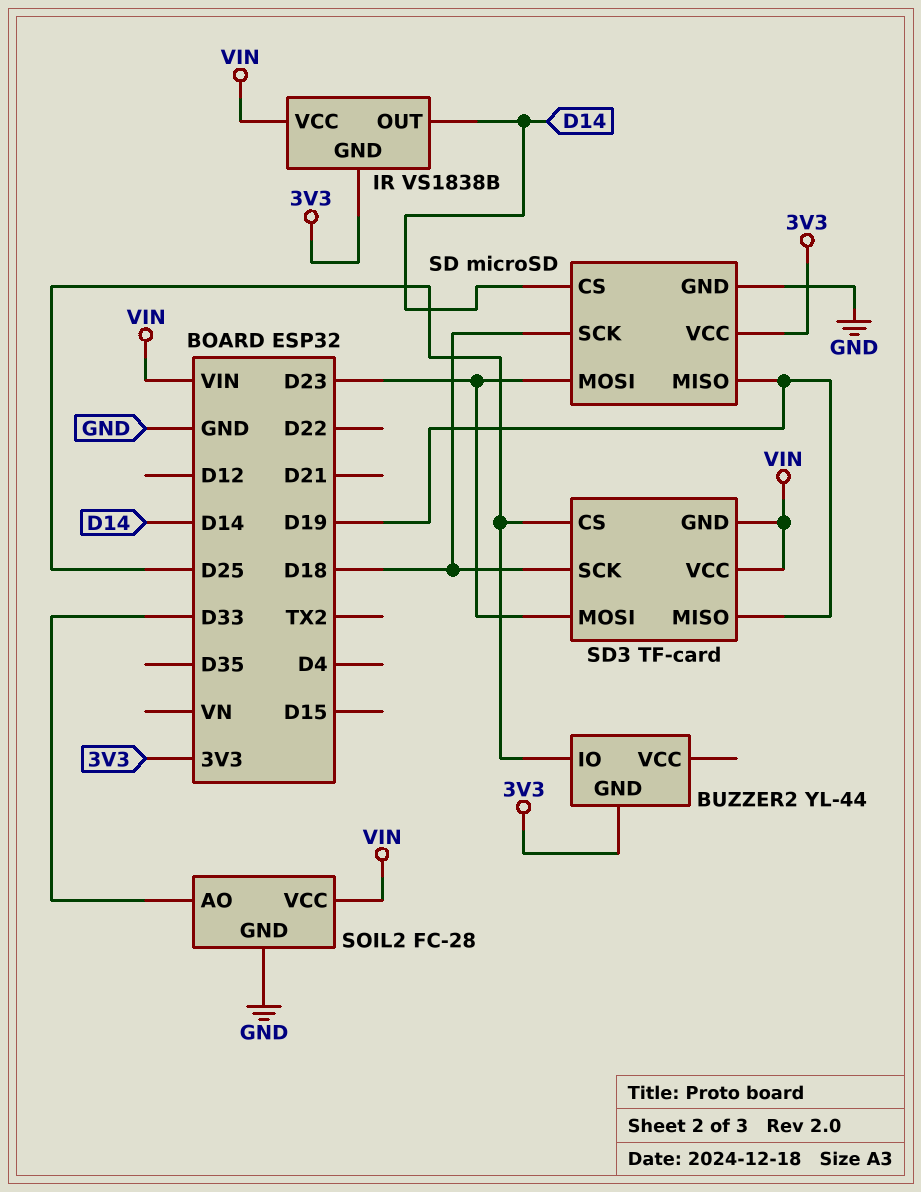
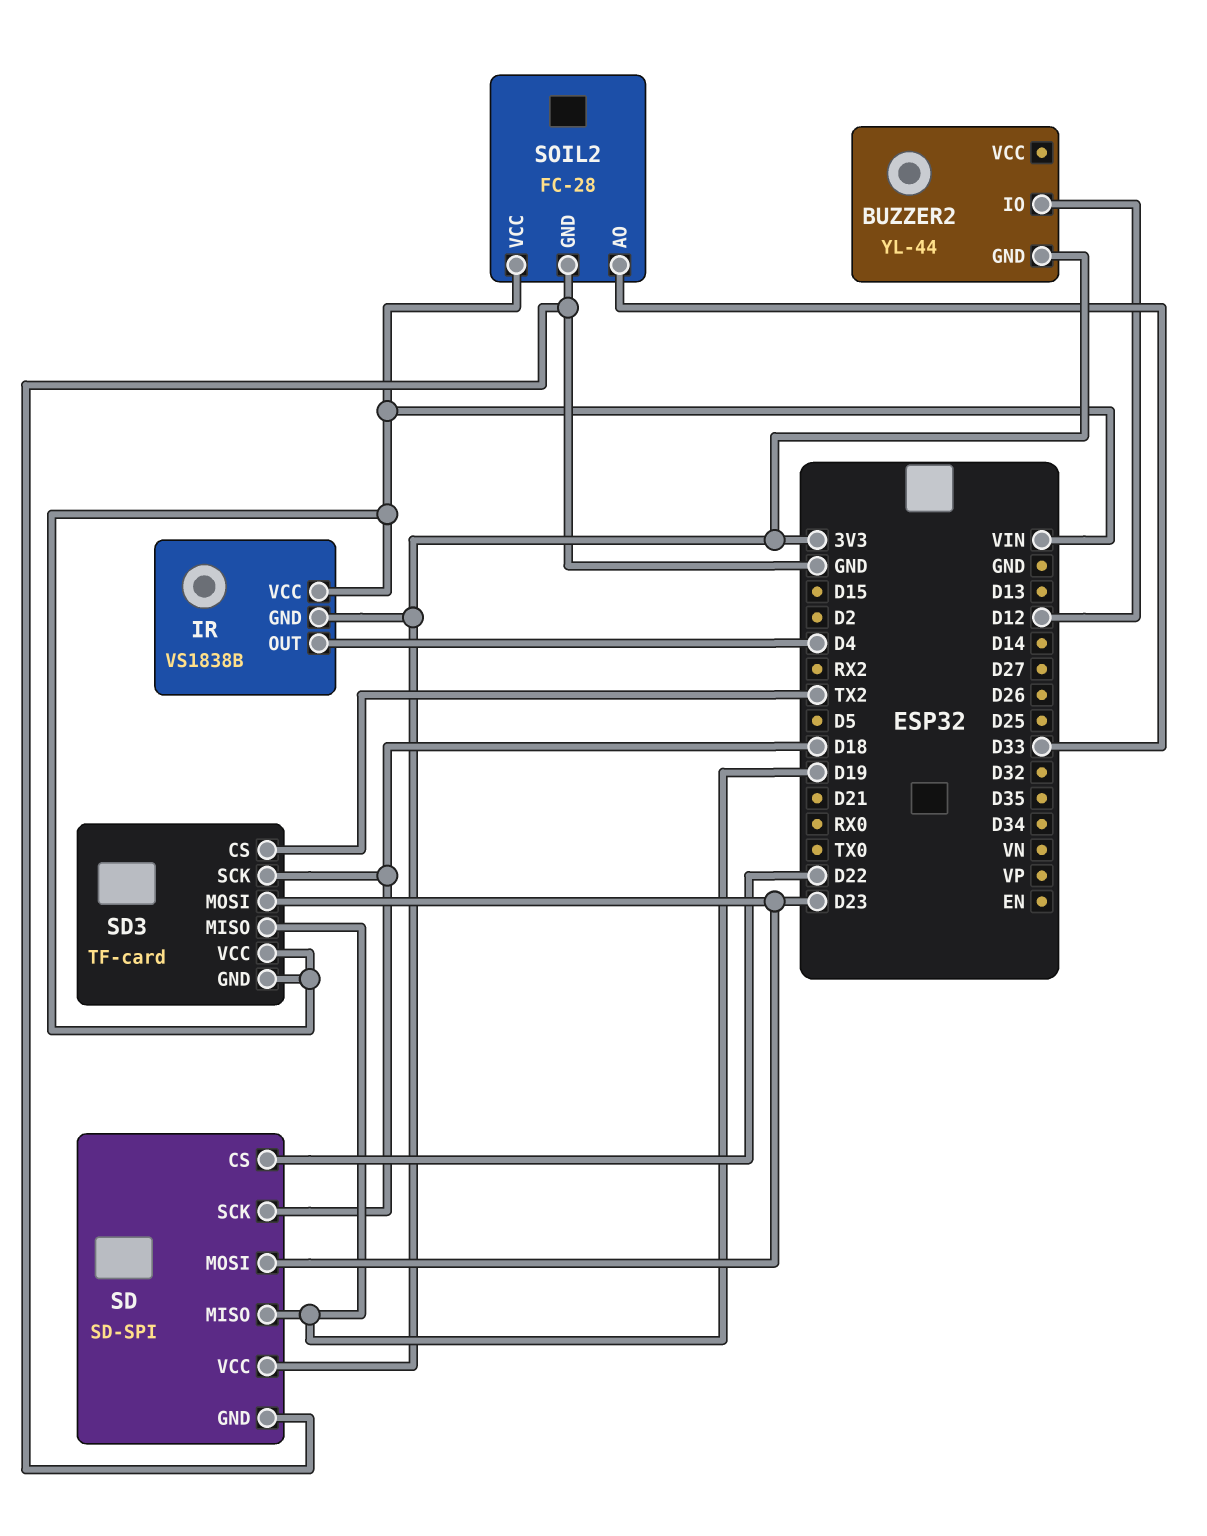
BUZZER2 pin IO: D25 -> D12
IR pin OUT: D14 -> D4
SD: microSD -> SD-SPI
SD pin CS: D14 -> D22
SD3 pin CS: D25 -> TX2

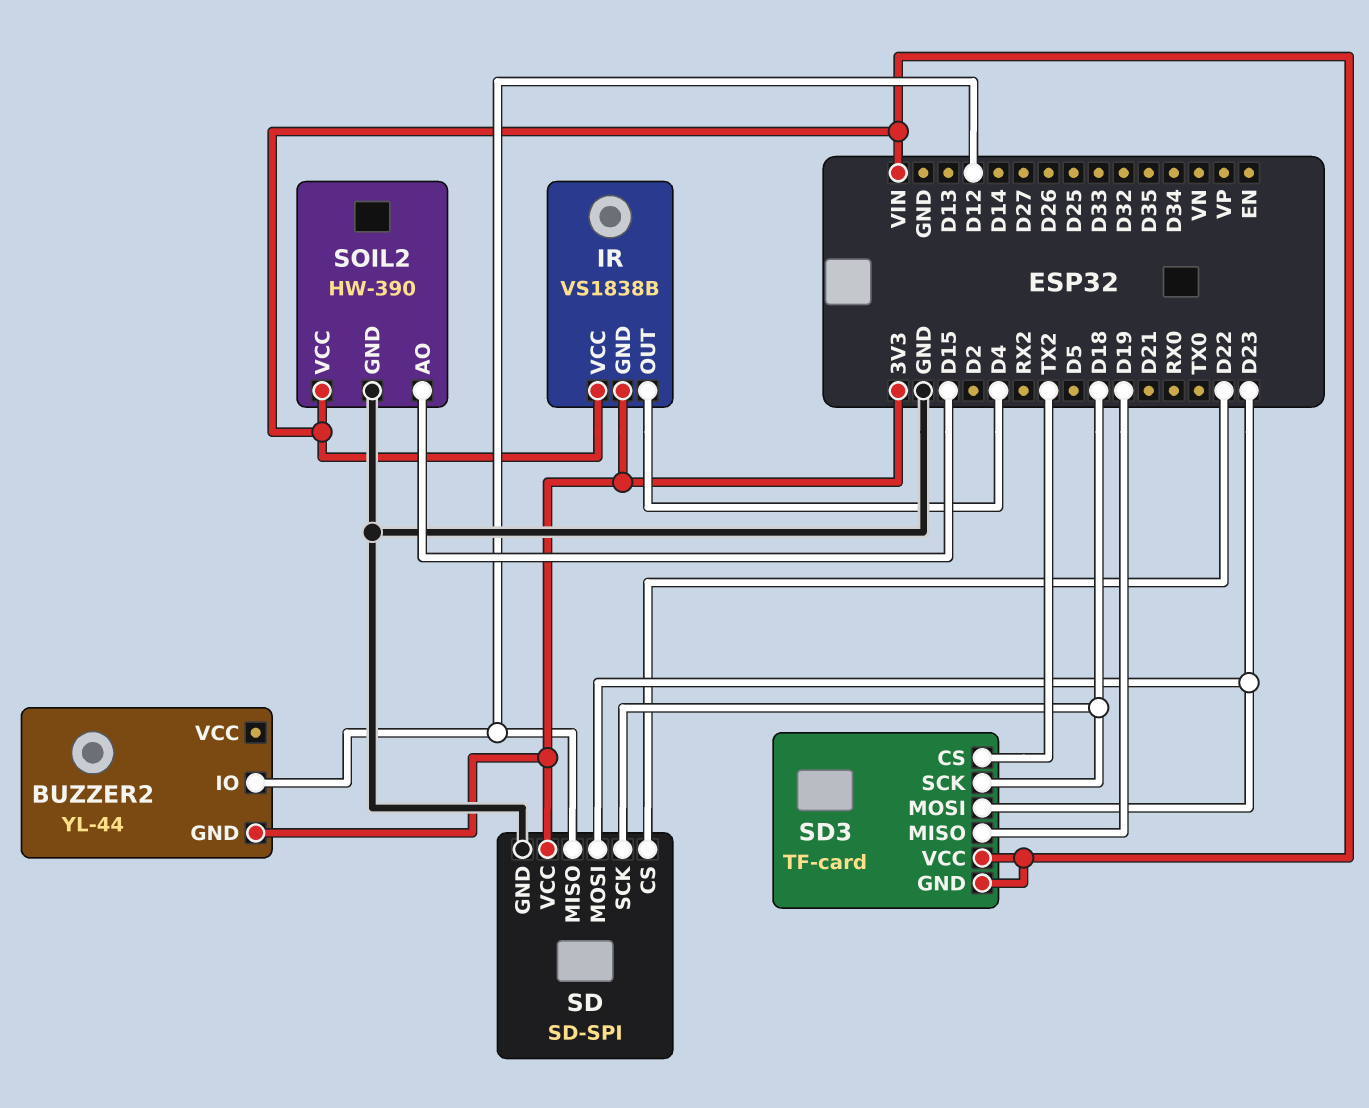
SD pin MISO: D19 -> D12
SOIL2: FC-28 -> HW-390
SOIL2 pin AO: D33 -> D15

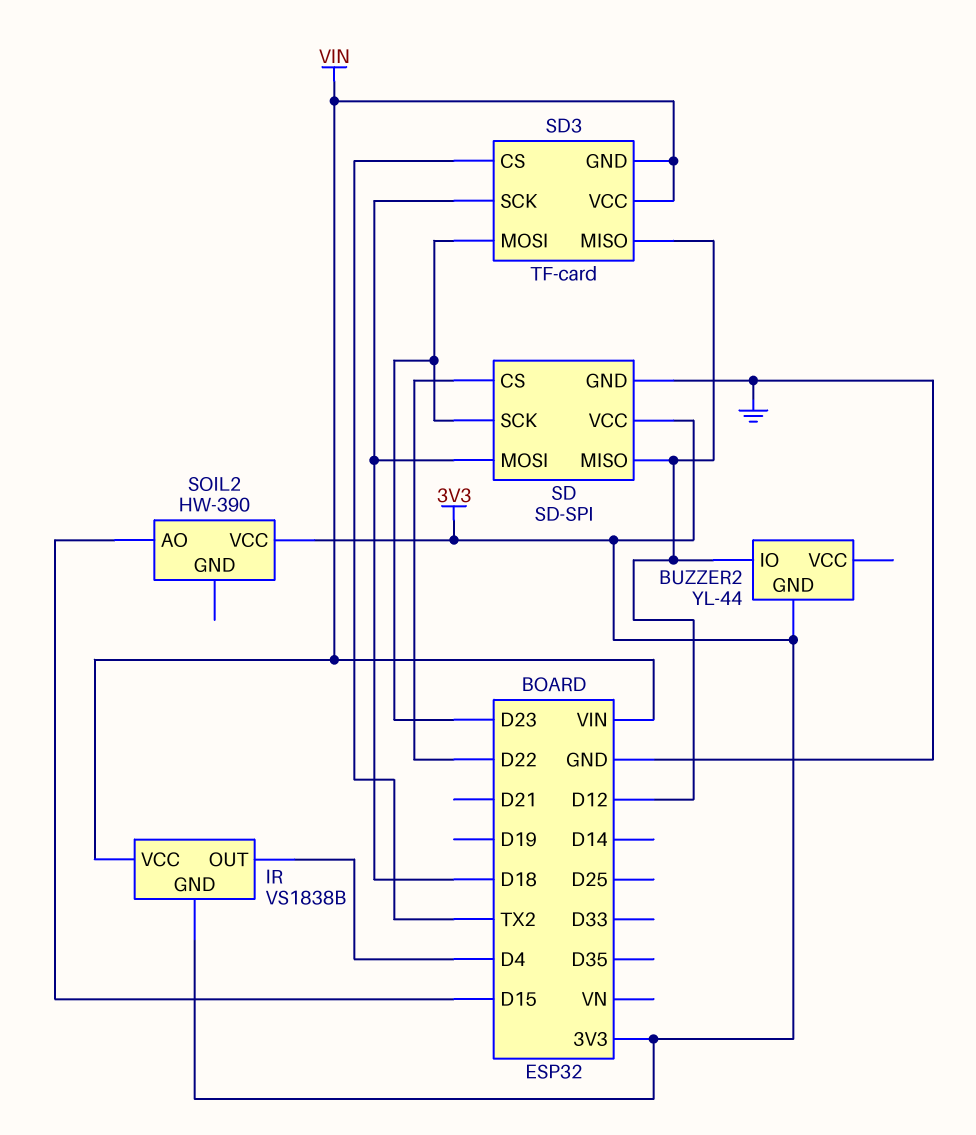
SD pin MOSI: D23 -> D18
SD pin SCK: D18 -> D23
SD3 pin MISO: D19 -> D12
SOIL2 pin GND: GND -> none
SOIL2 pin VCC: VIN -> 3V3

